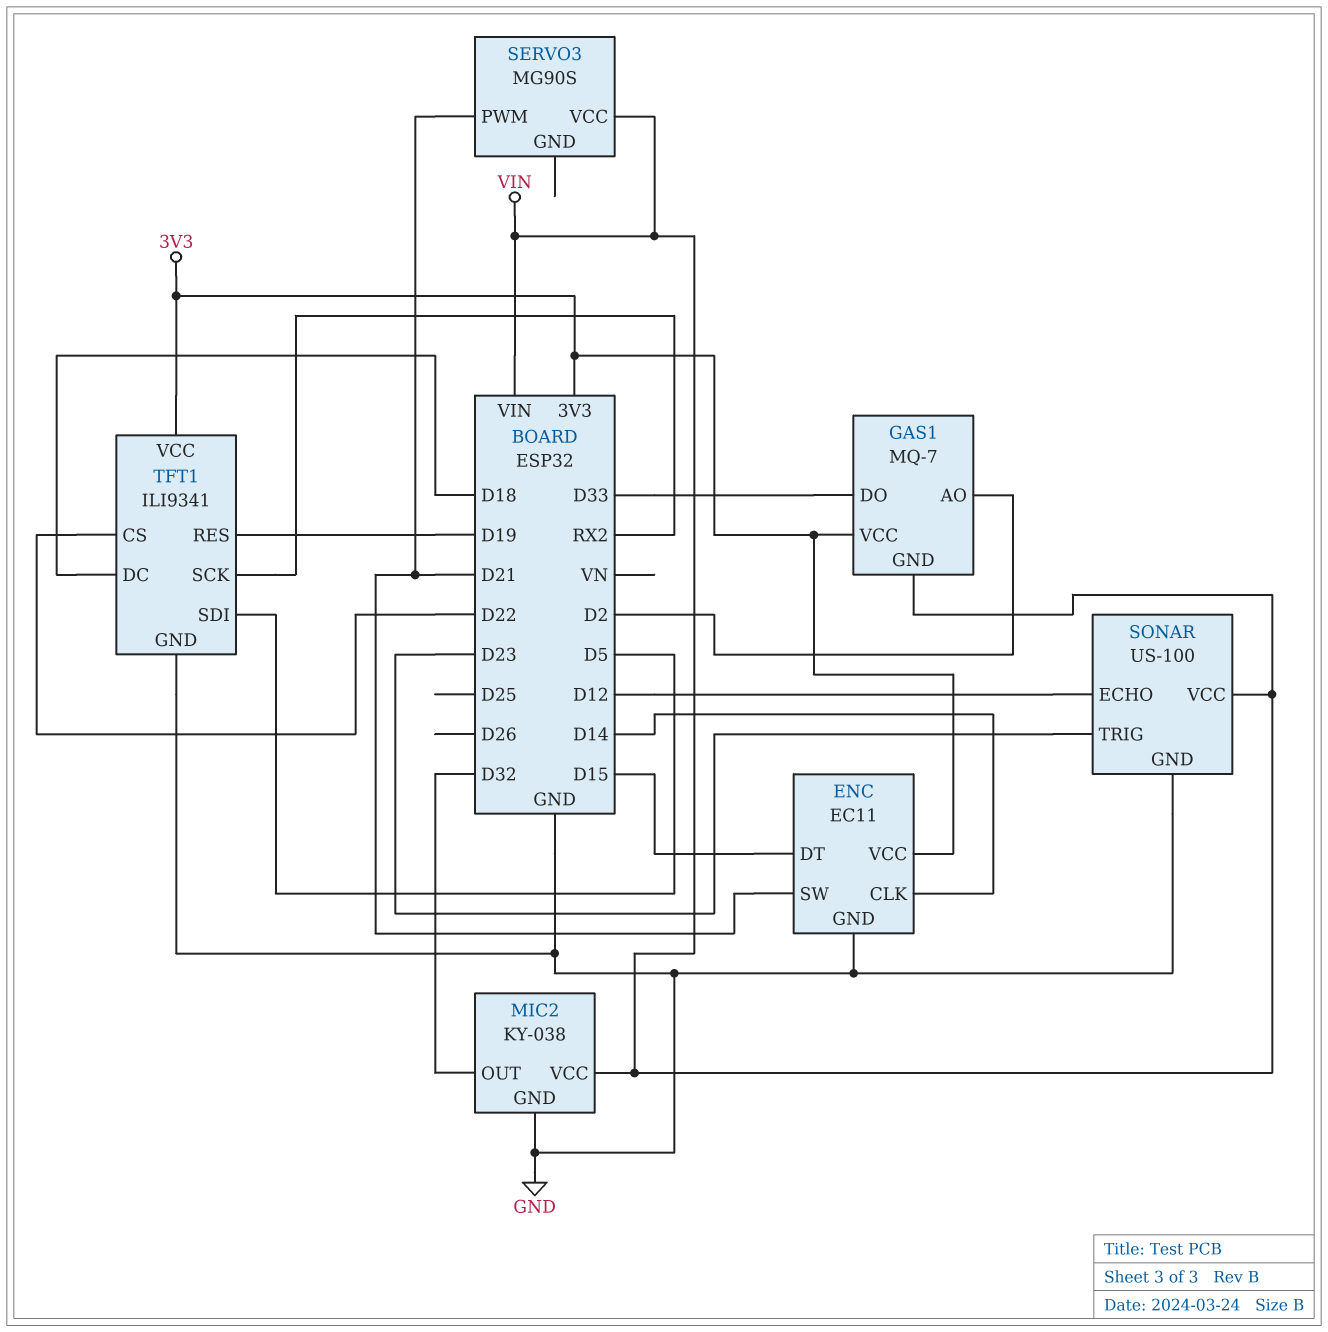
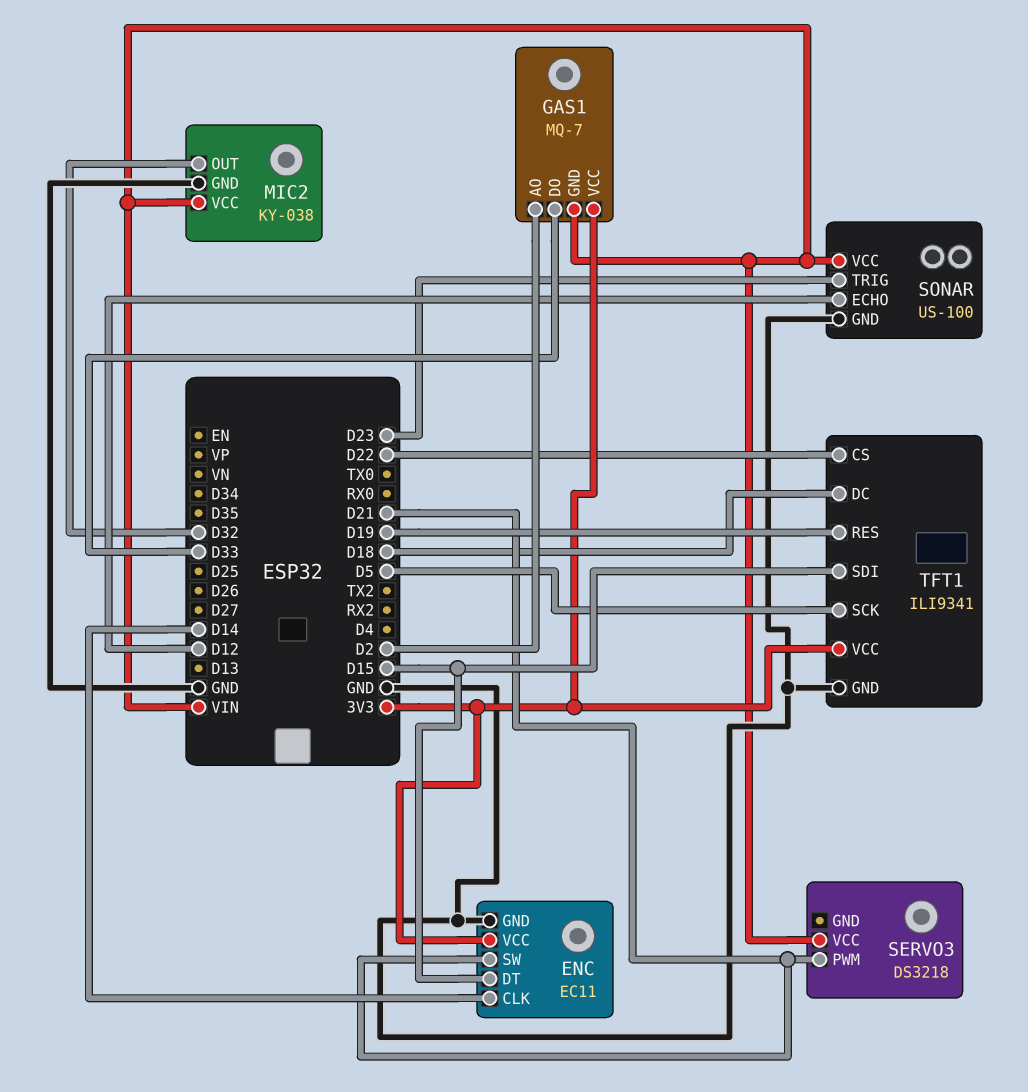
SERVO3: MG90S -> DS3218
TFT1 pin SCK: RX2 -> D5
TFT1 pin SDI: D5 -> D15

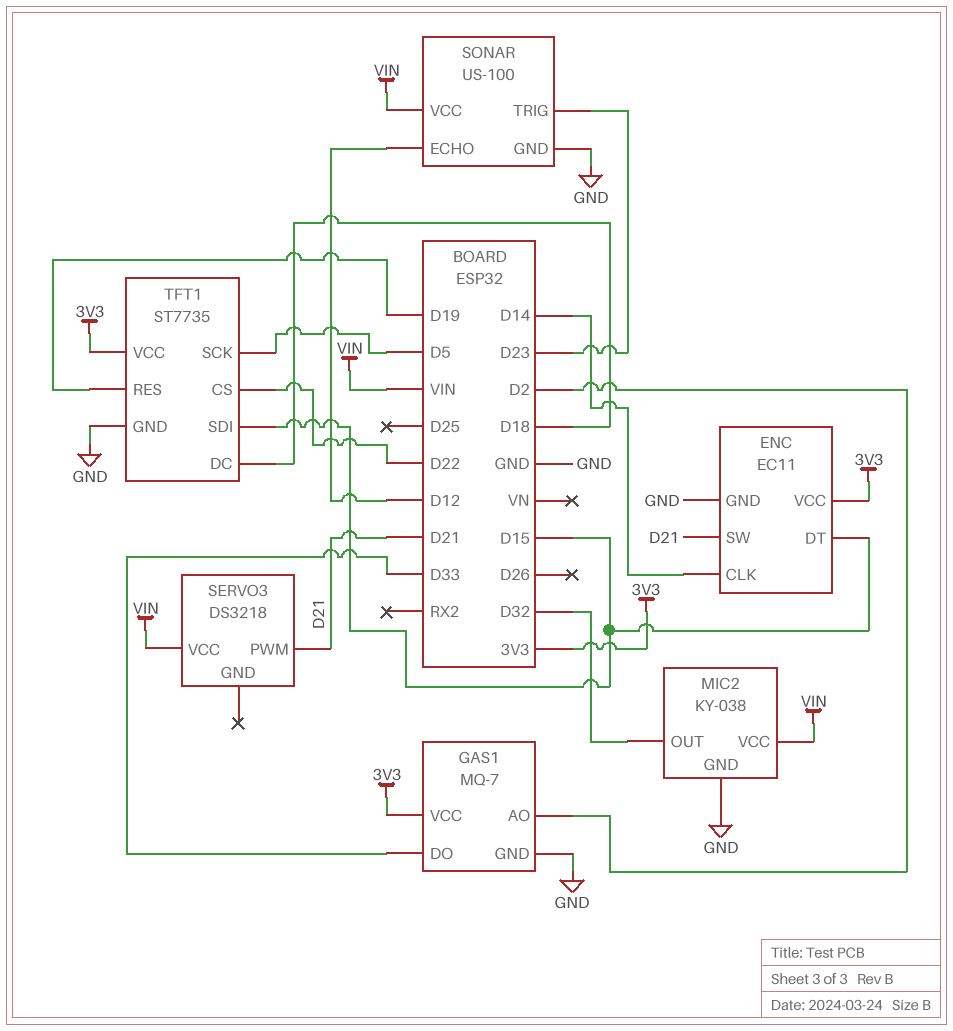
GAS1 pin GND: VIN -> GND
TFT1: ILI9341 -> ST7735

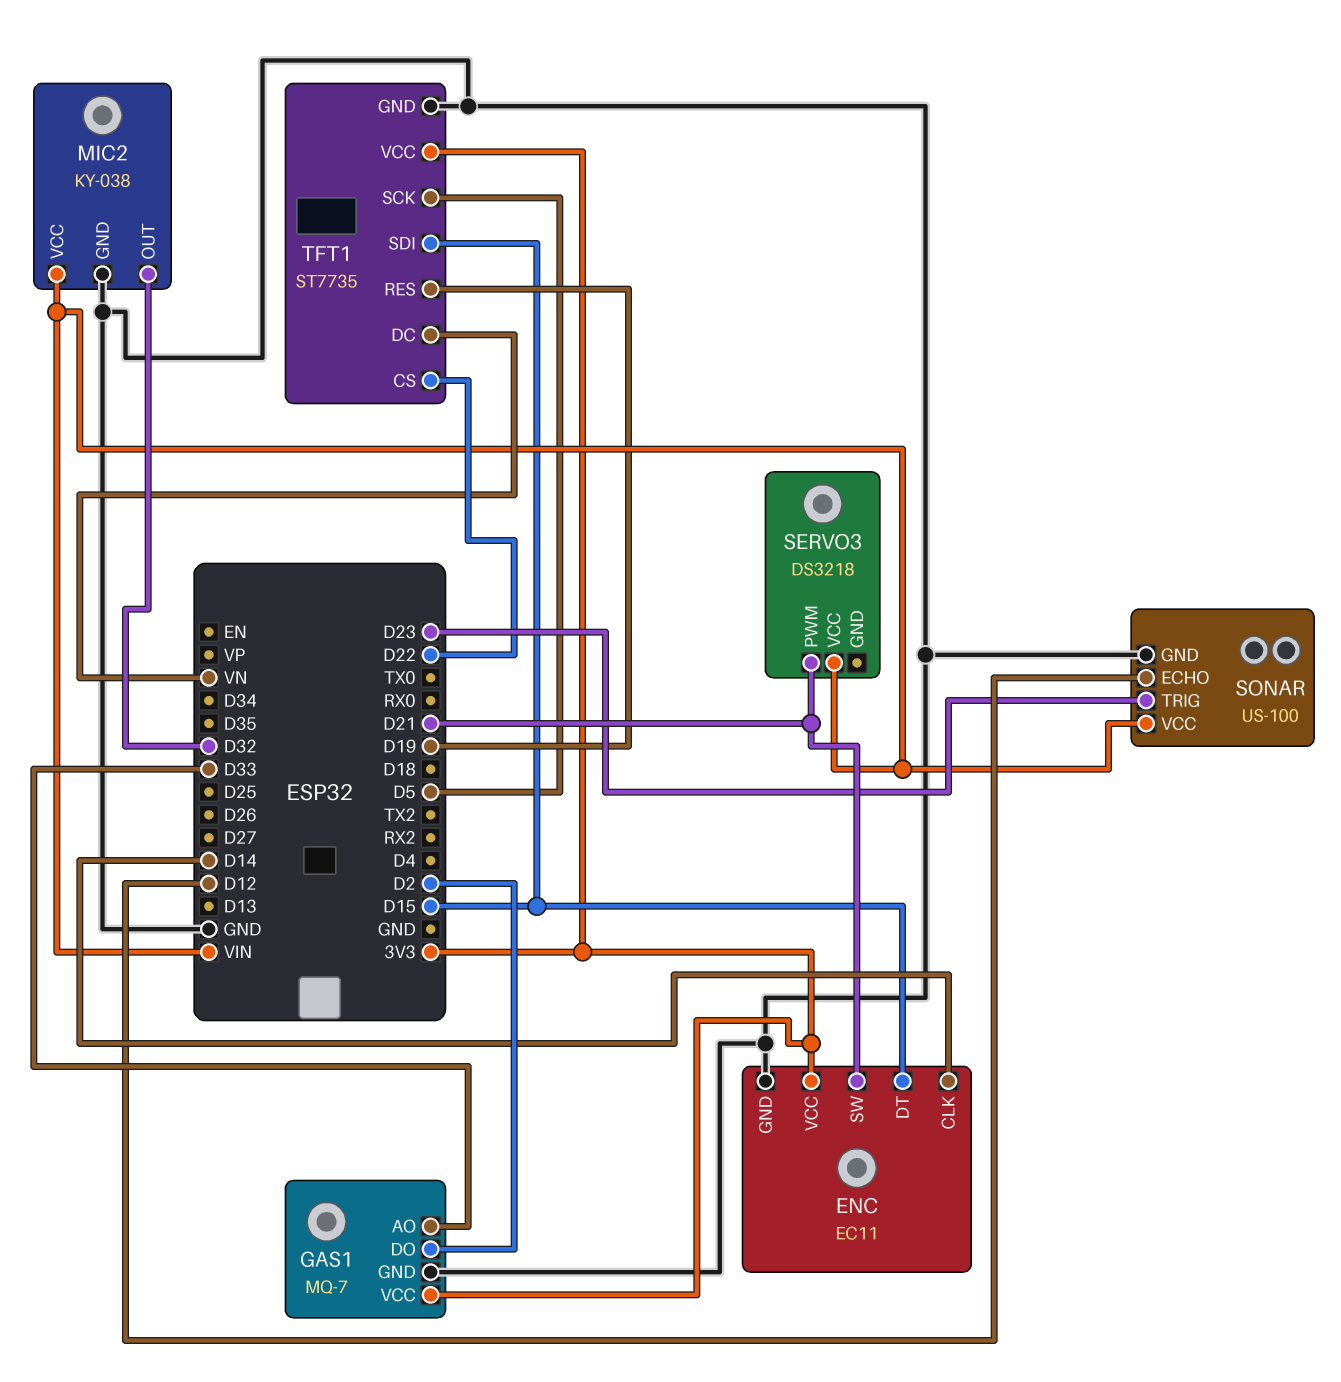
GAS1 pin AO: D2 -> D33
GAS1 pin DO: D33 -> D2
TFT1 pin DC: D18 -> VN

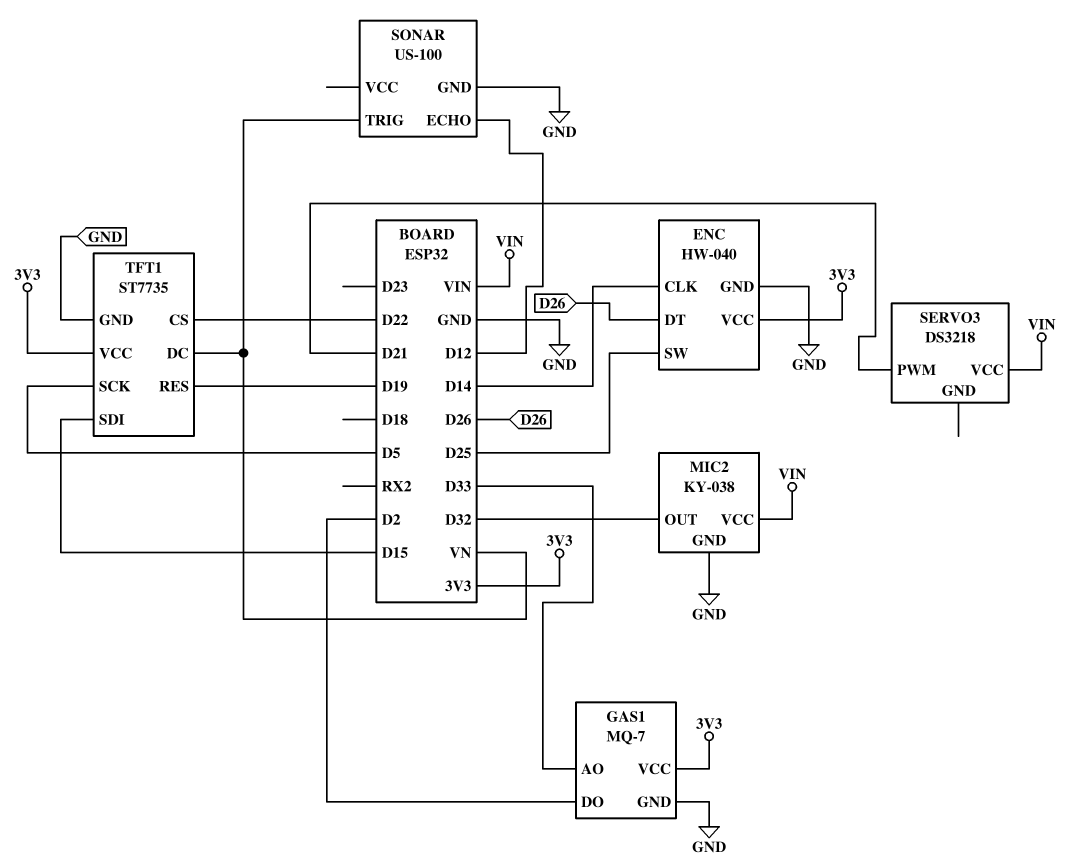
ENC: EC11 -> HW-040
ENC pin DT: D15 -> D26
ENC pin SW: D21 -> D25
SONAR pin TRIG: D23 -> VN
SONAR pin VCC: VIN -> none

